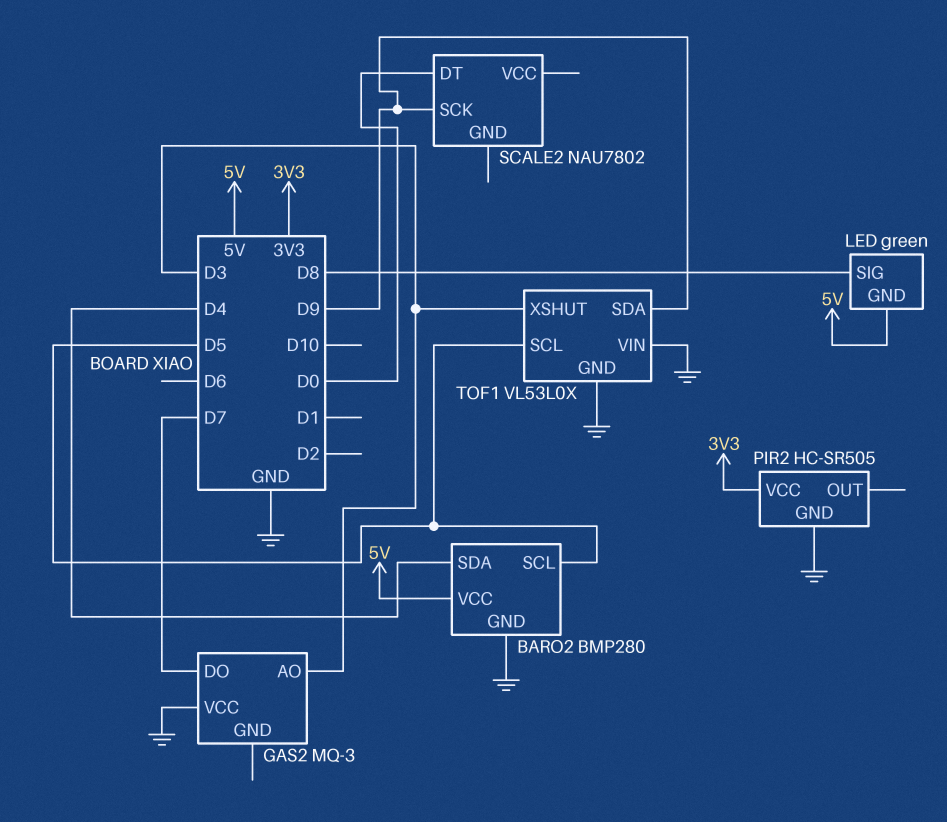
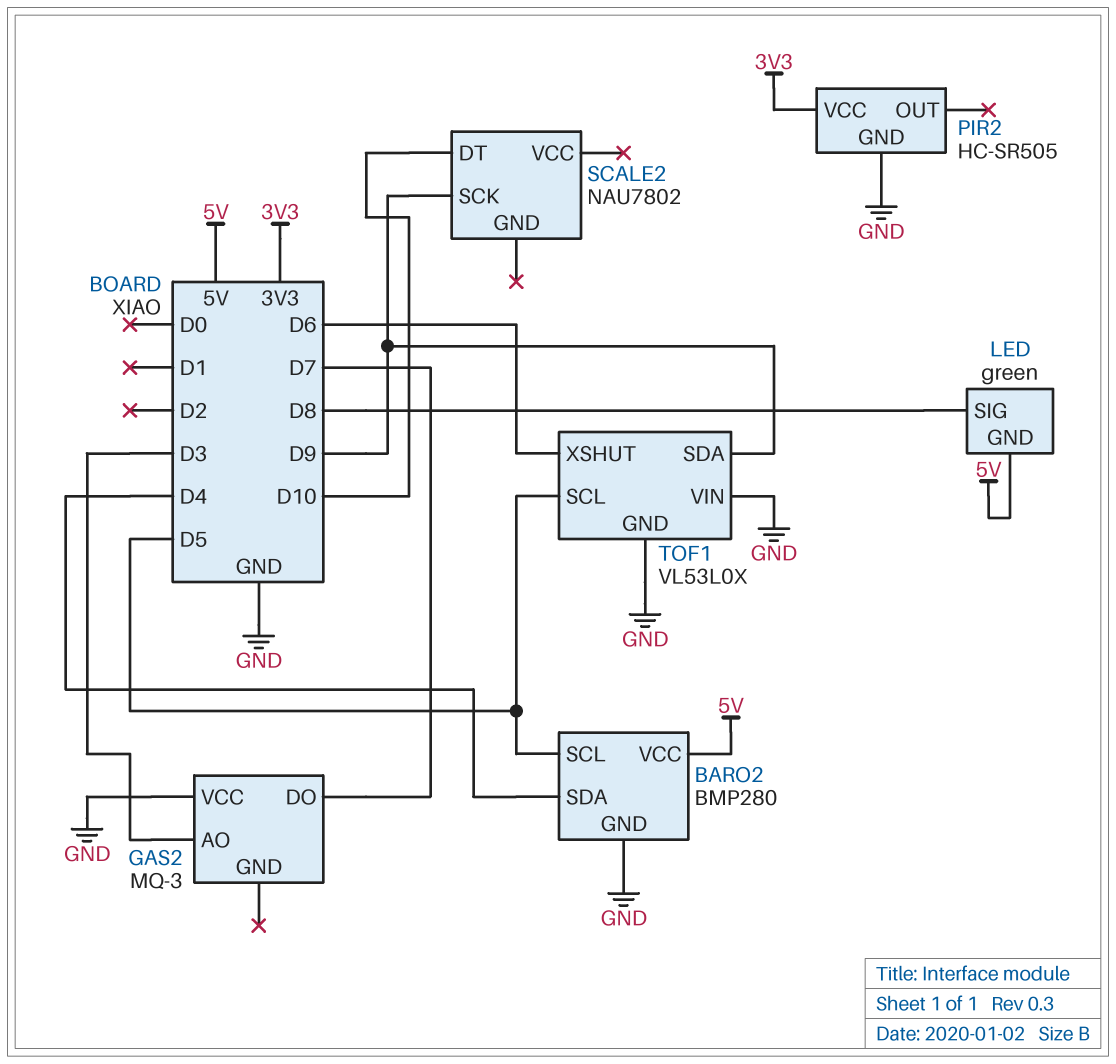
SCALE2 pin DT: D0 -> D10
TOF1 pin XSHUT: D3 -> D6

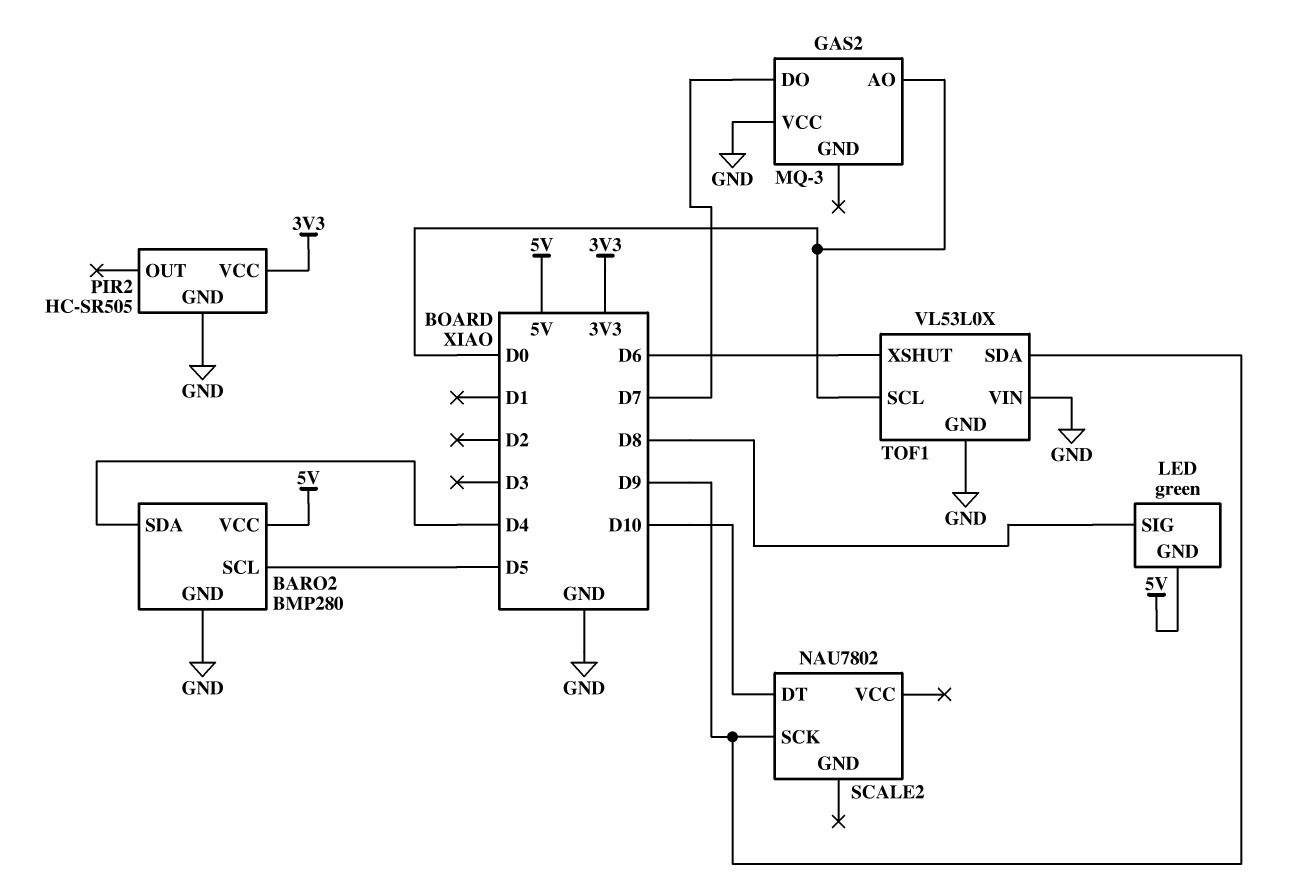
GAS2 pin AO: D3 -> D0
TOF1 pin SCL: D5 -> D0

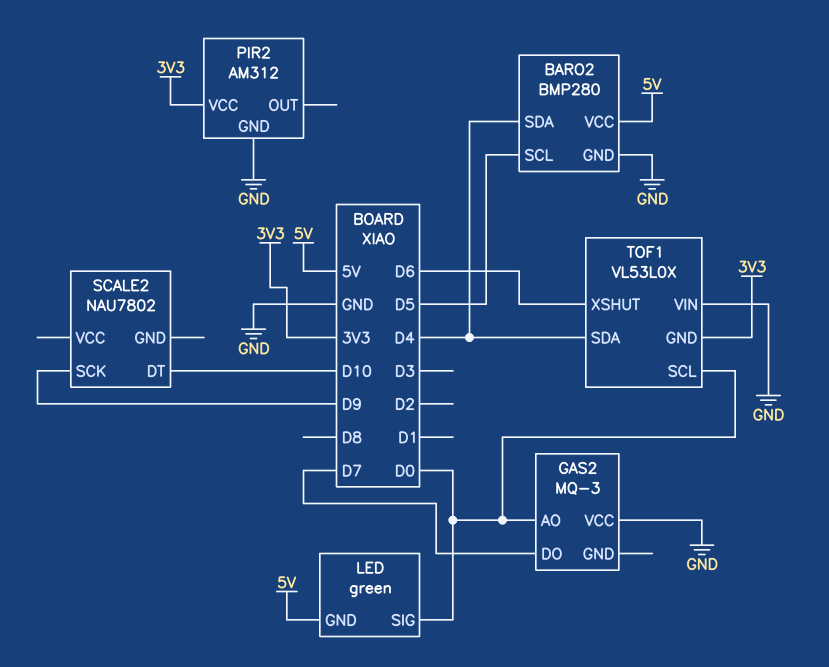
LED pin SIG: D8 -> D0
PIR2: HC-SR505 -> AM312
TOF1 pin GND: GND -> 3V3
TOF1 pin SDA: D9 -> D4

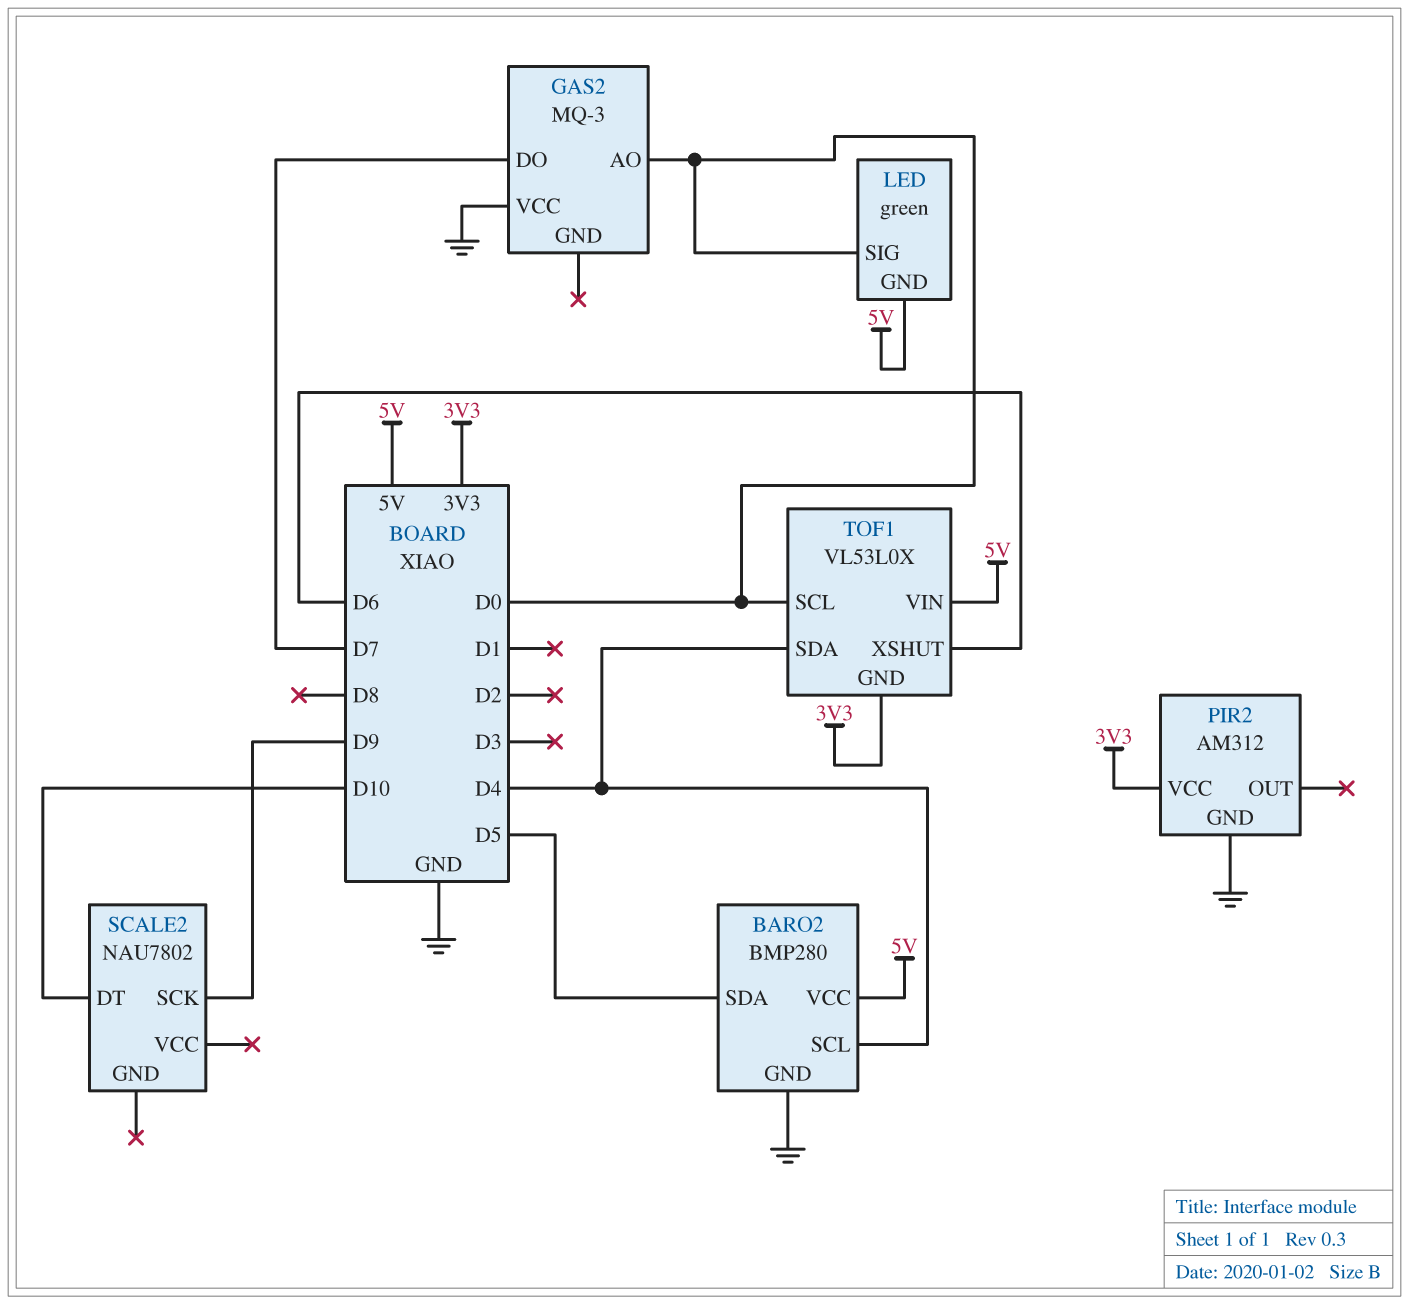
BARO2 pin SCL: D5 -> D4
BARO2 pin SDA: D4 -> D5
TOF1 pin VIN: GND -> 5V

